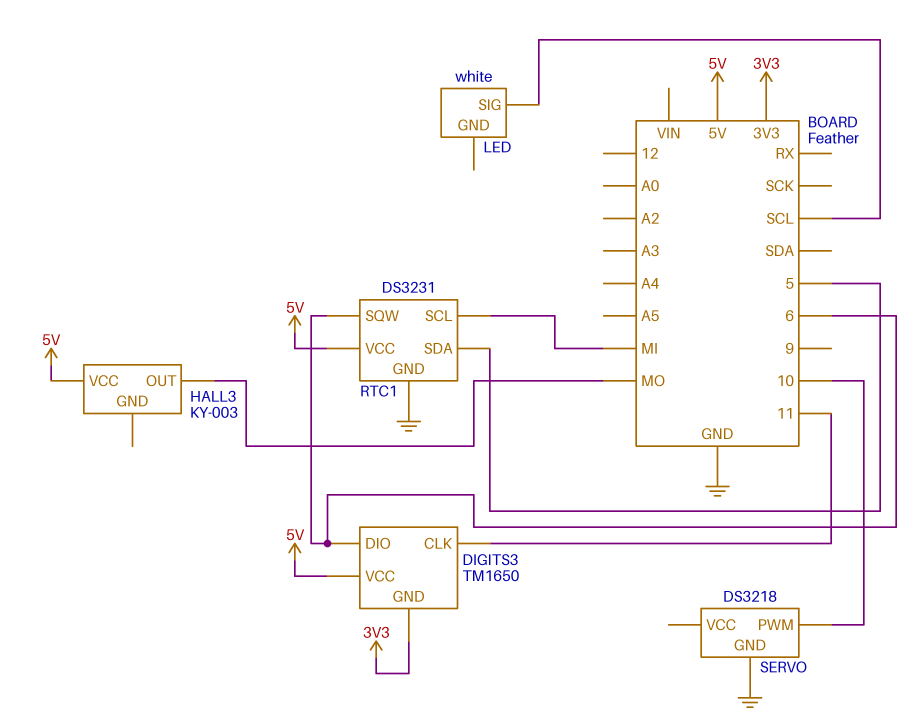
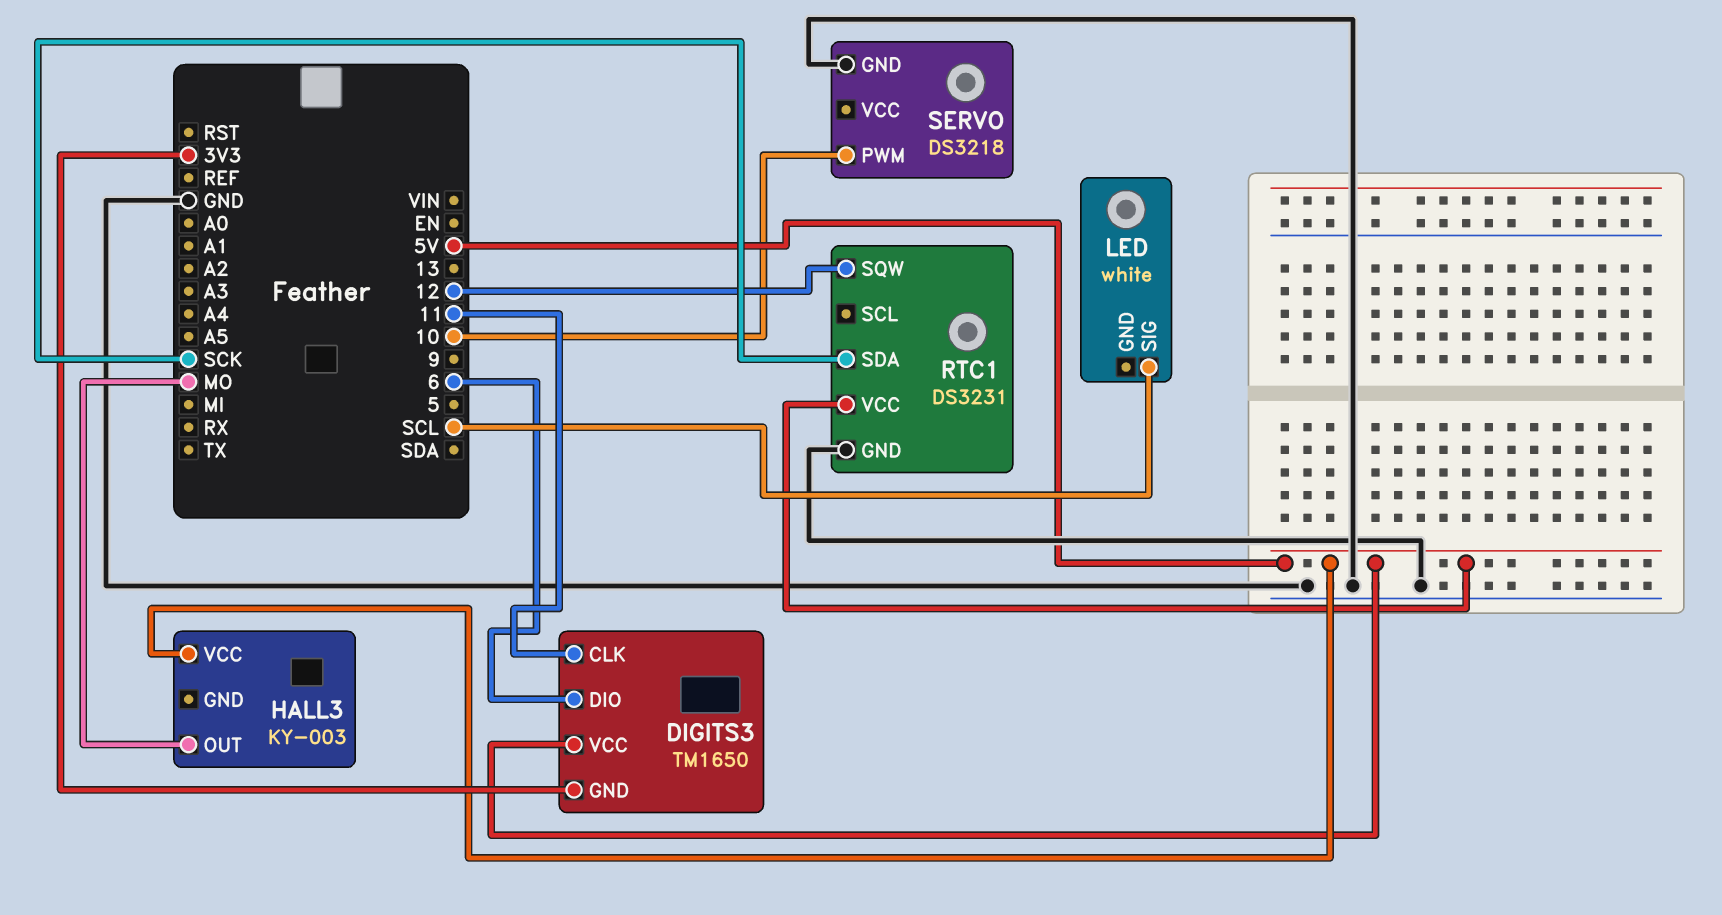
RTC1 pin SCL: MI -> none
RTC1 pin SDA: 5 -> SCK
RTC1 pin SQW: 6 -> 12

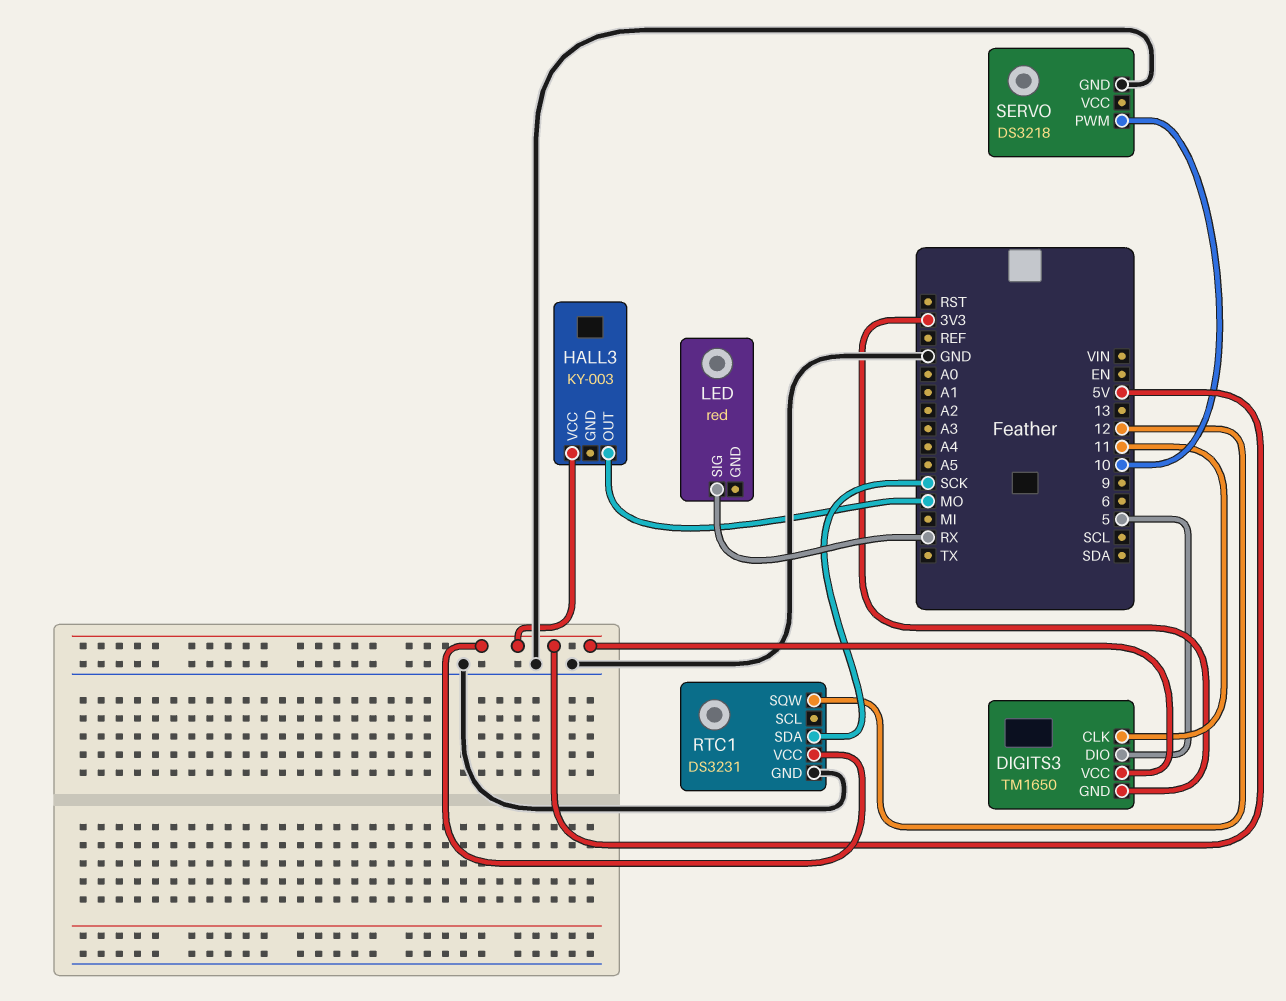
DIGITS3 pin DIO: 6 -> 5
LED: white -> red
LED pin SIG: SCL -> RX

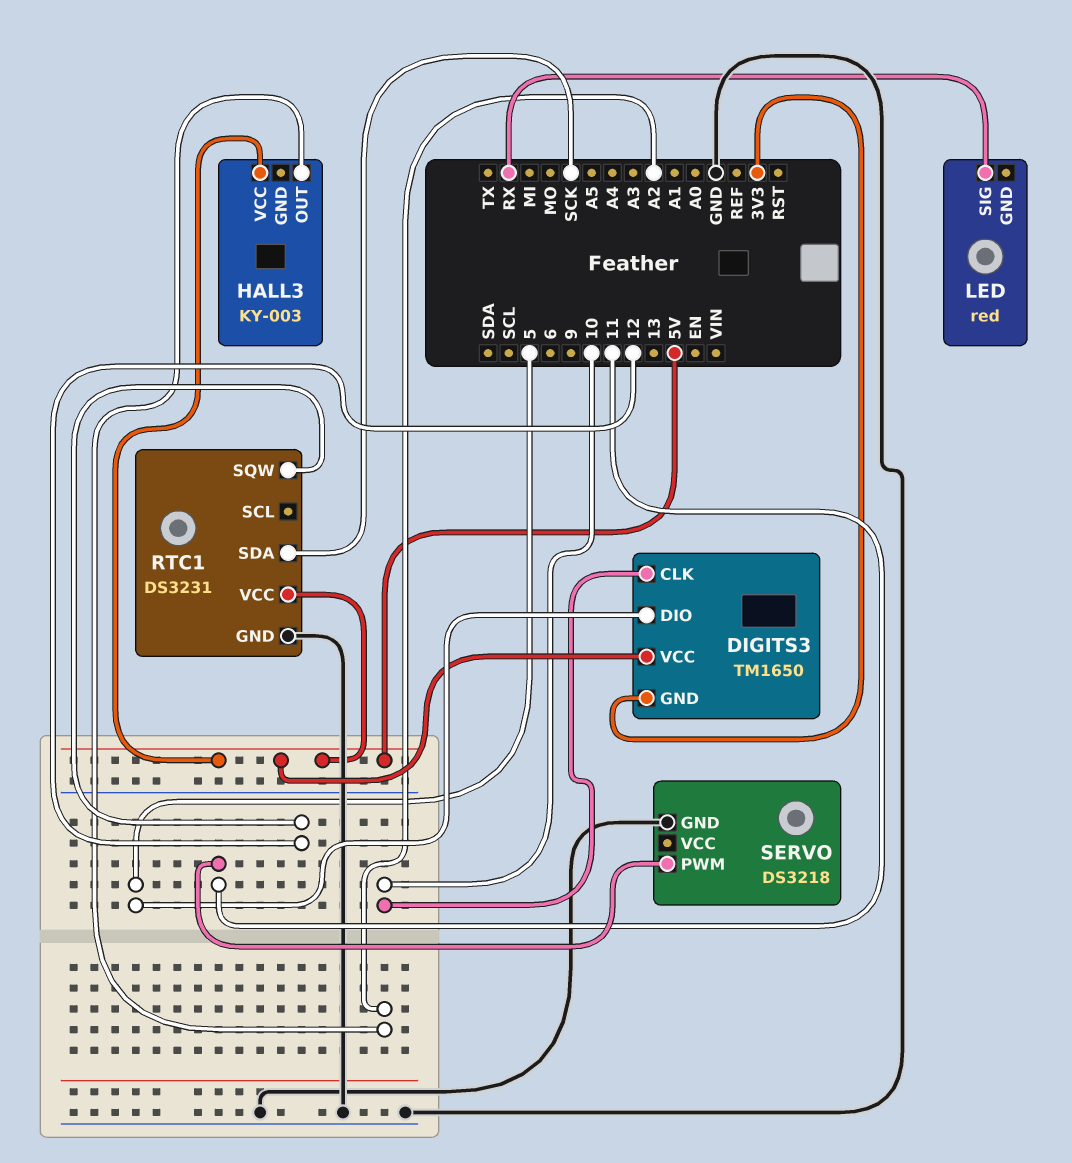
DIGITS3 pin CLK: 11 -> 10
HALL3 pin OUT: MO -> A2
SERVO pin PWM: 10 -> 11

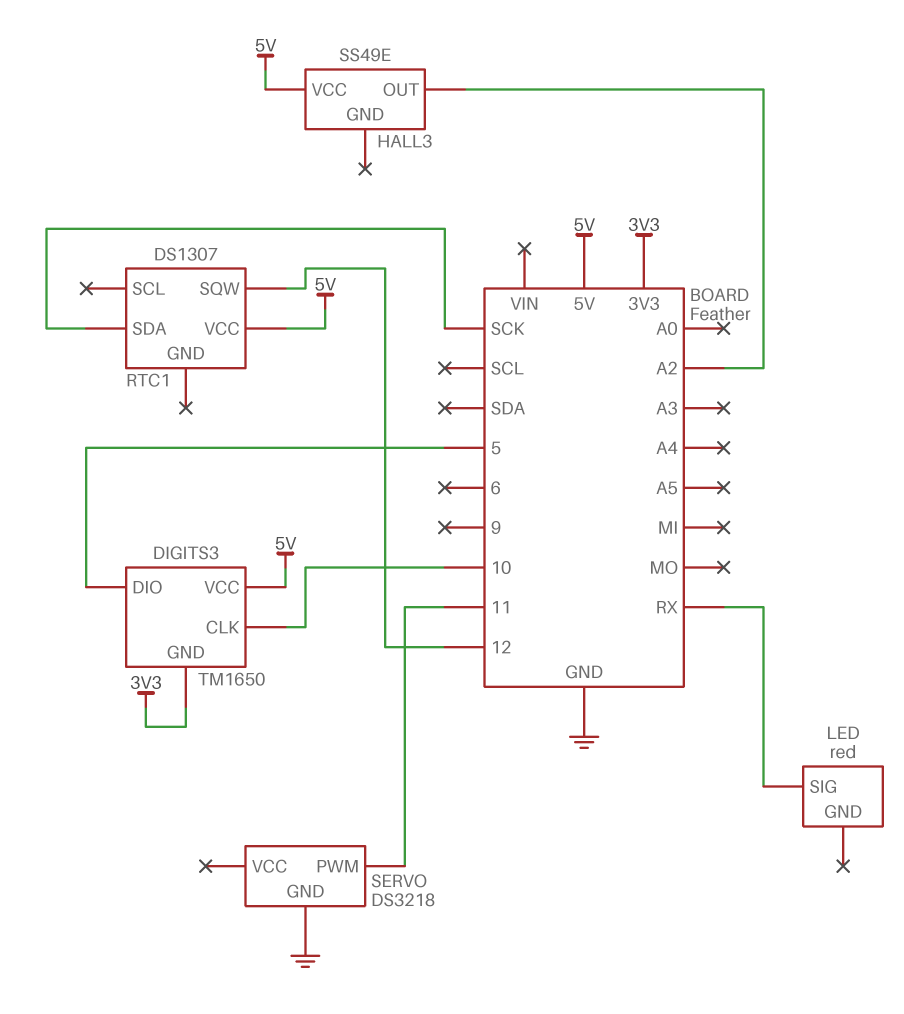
HALL3: KY-003 -> SS49E
RTC1: DS3231 -> DS1307
RTC1 pin GND: GND -> none

